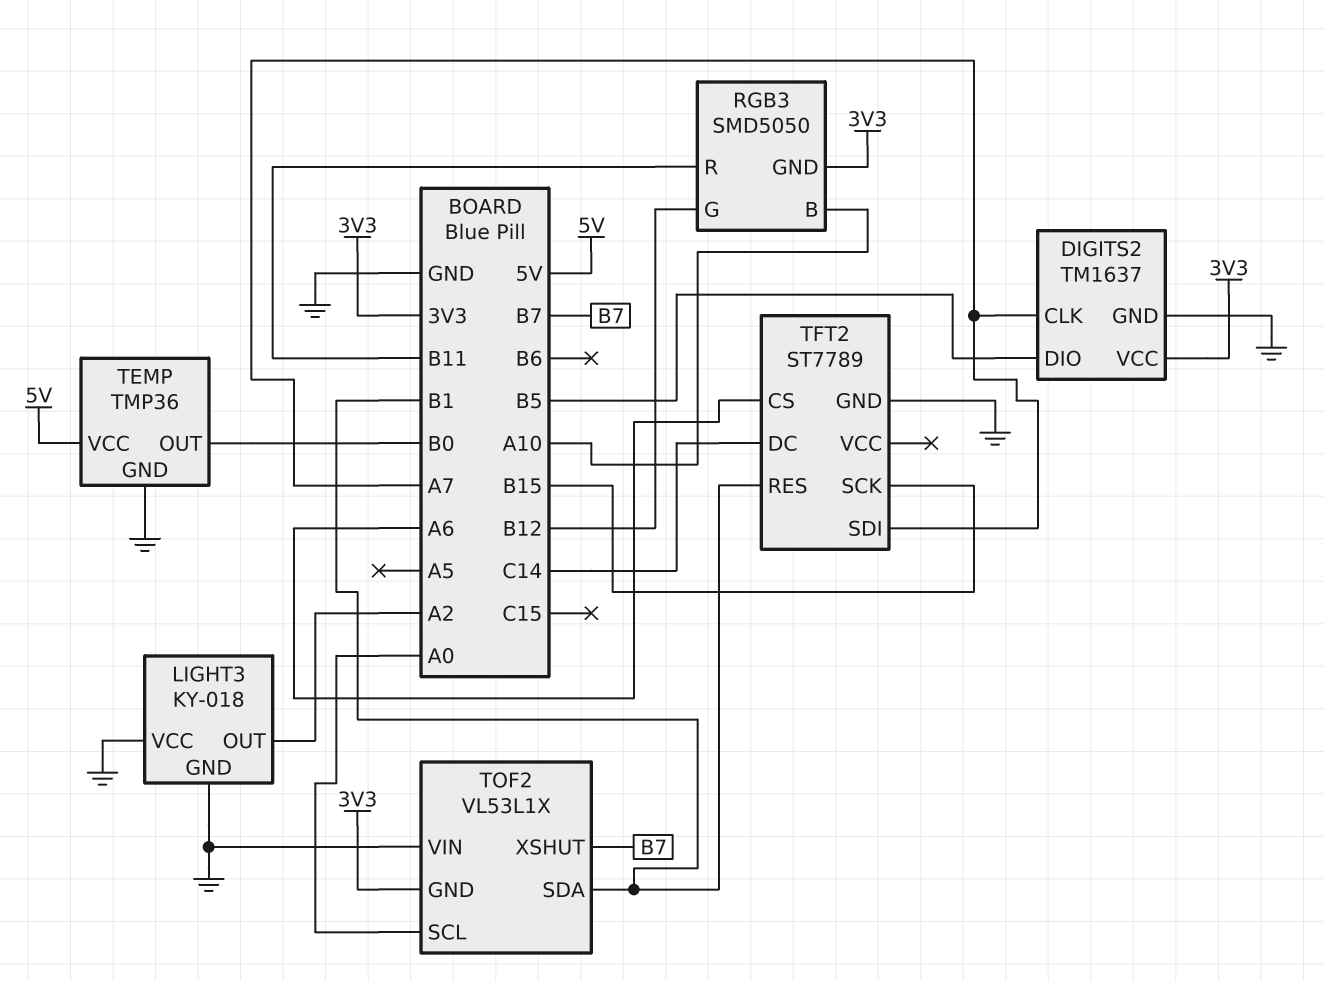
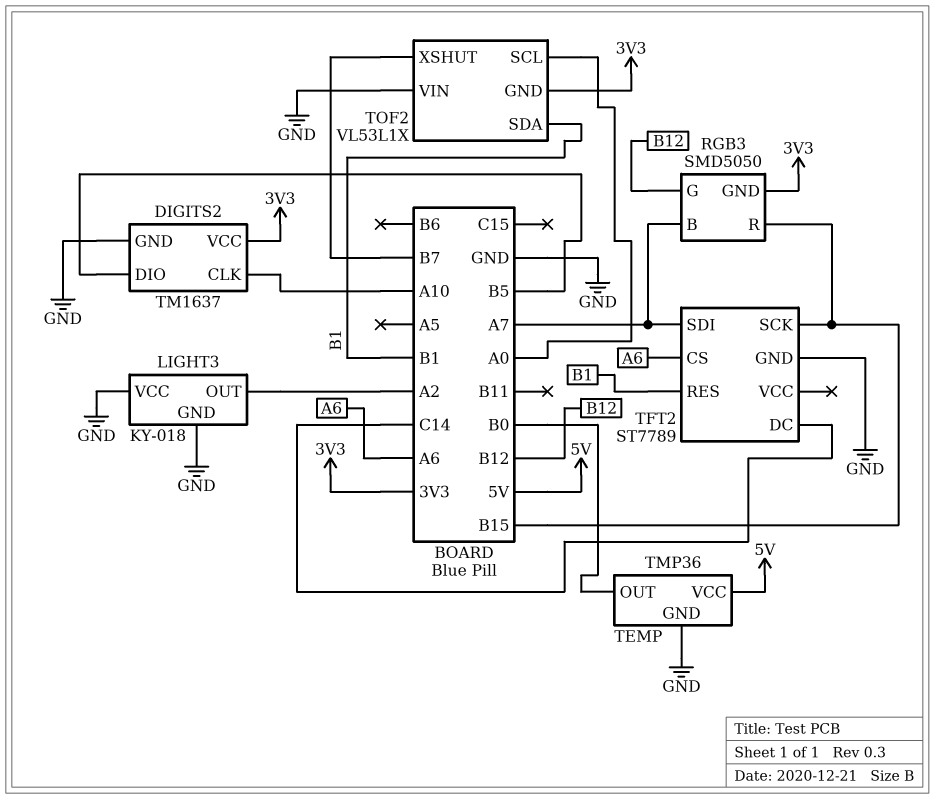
DIGITS2 pin CLK: A7 -> A10
RGB3 pin B: A10 -> A7
RGB3 pin R: B11 -> B15

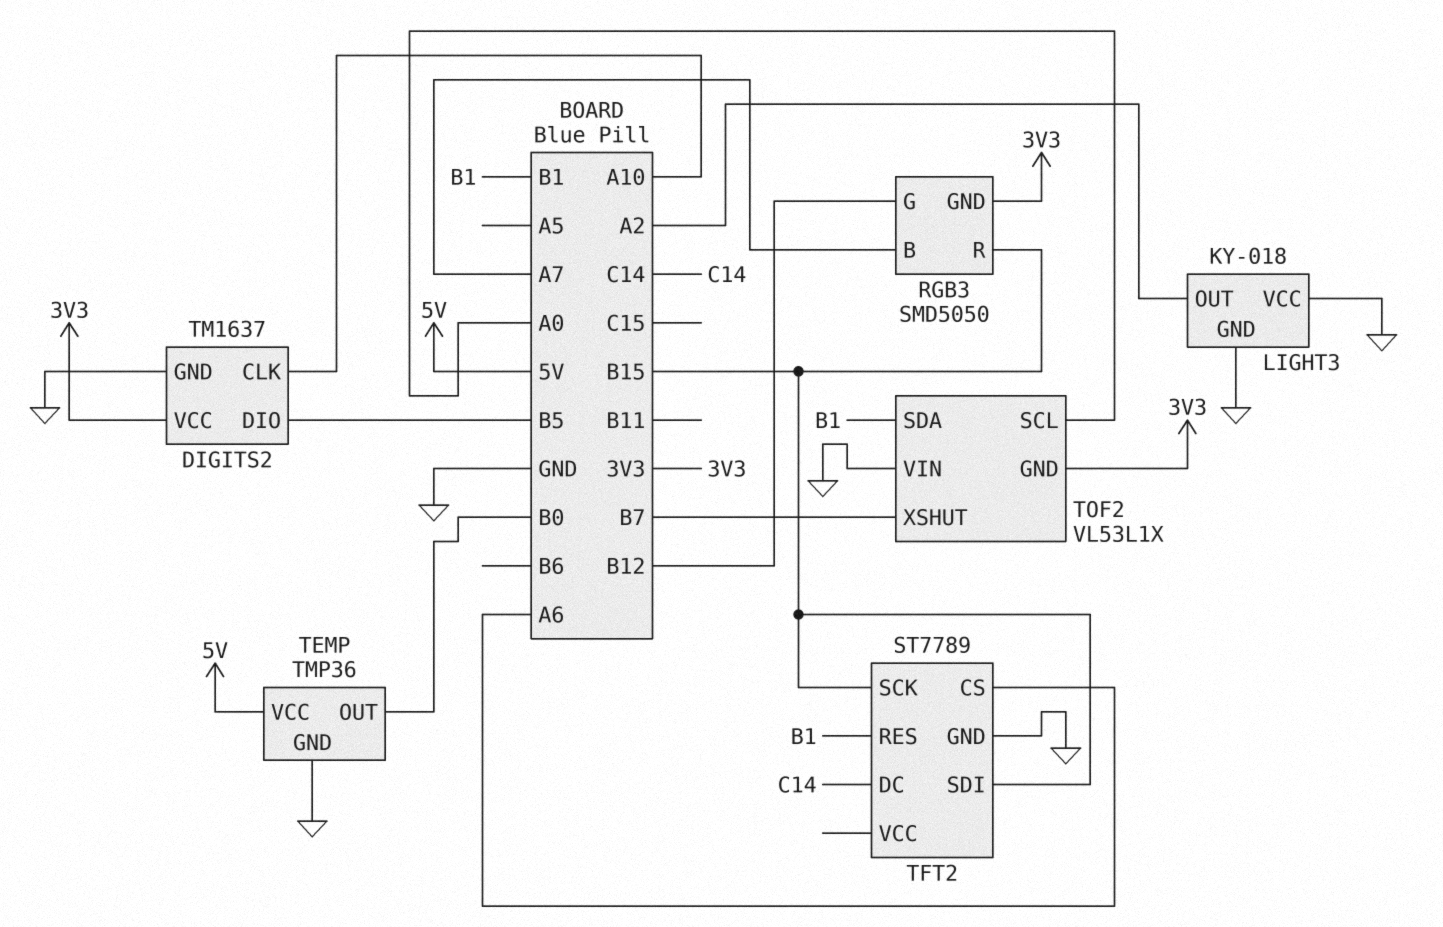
TFT2 pin SDI: A7 -> B15

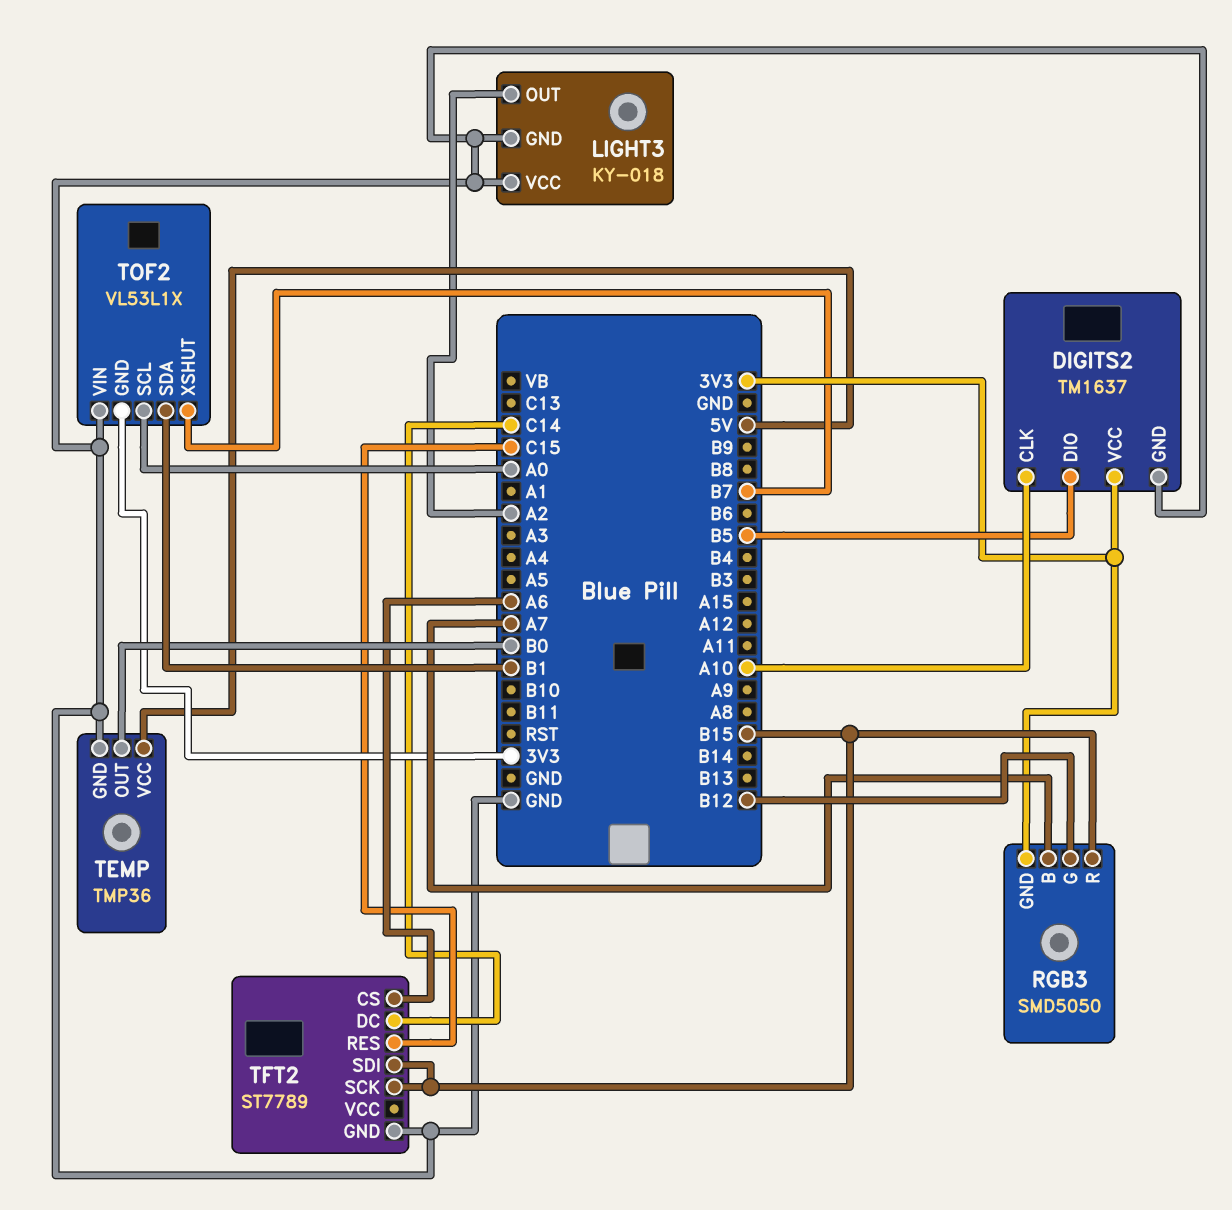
TFT2 pin RES: B1 -> C15

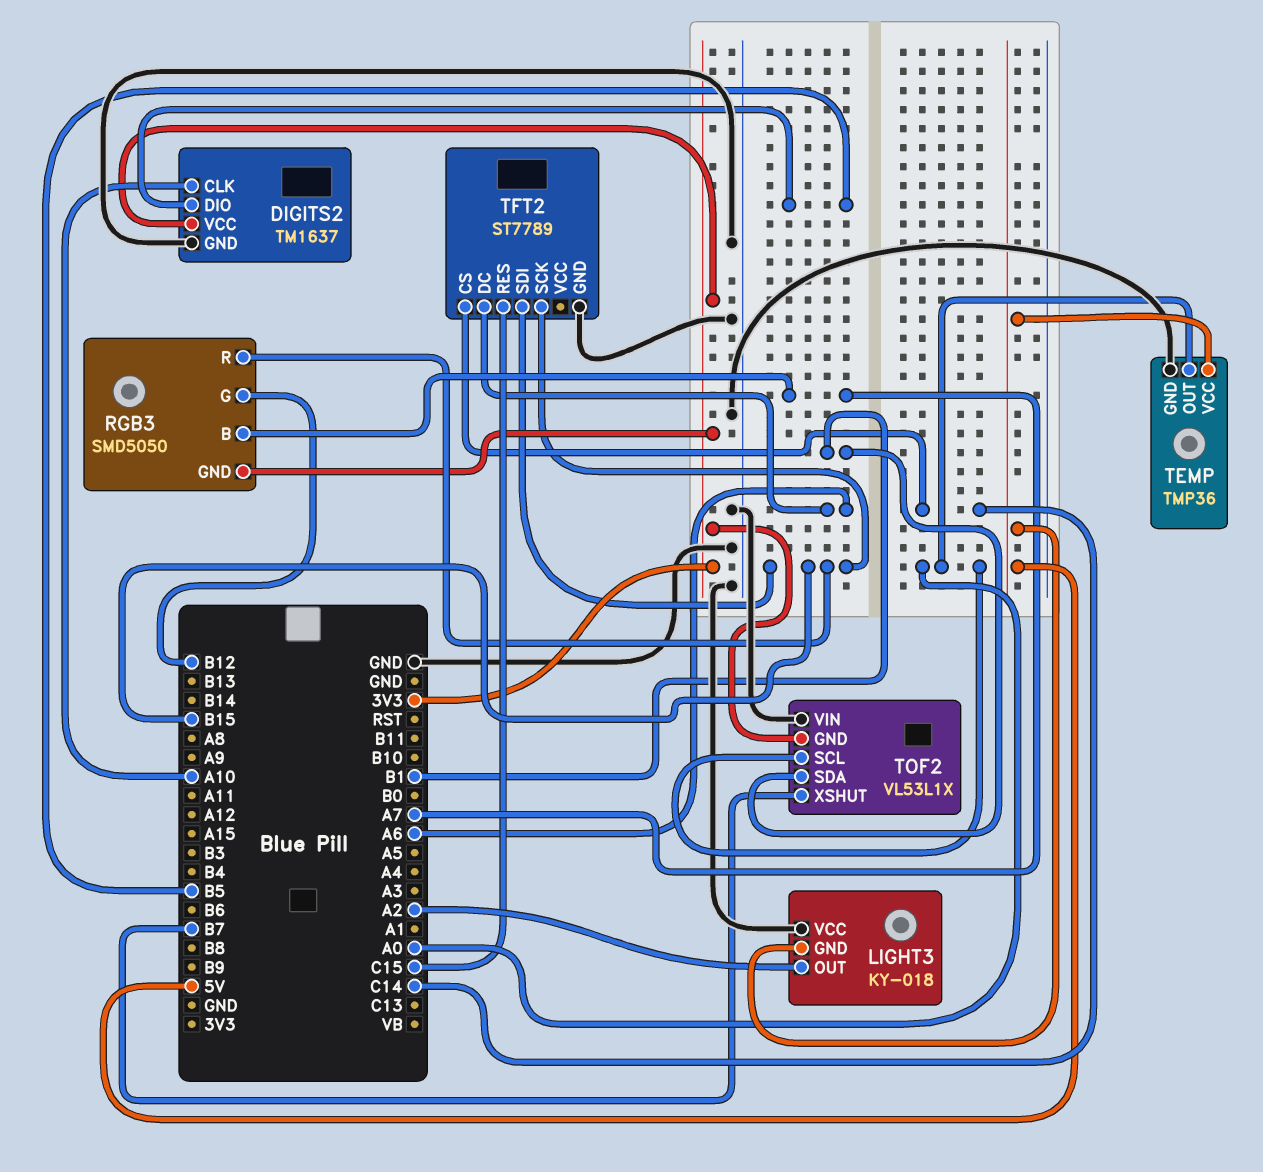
LIGHT3 pin GND: GND -> 5V
TEMP pin OUT: B0 -> A0
TFT2 pin CS: A6 -> C14
TFT2 pin DC: C14 -> A6

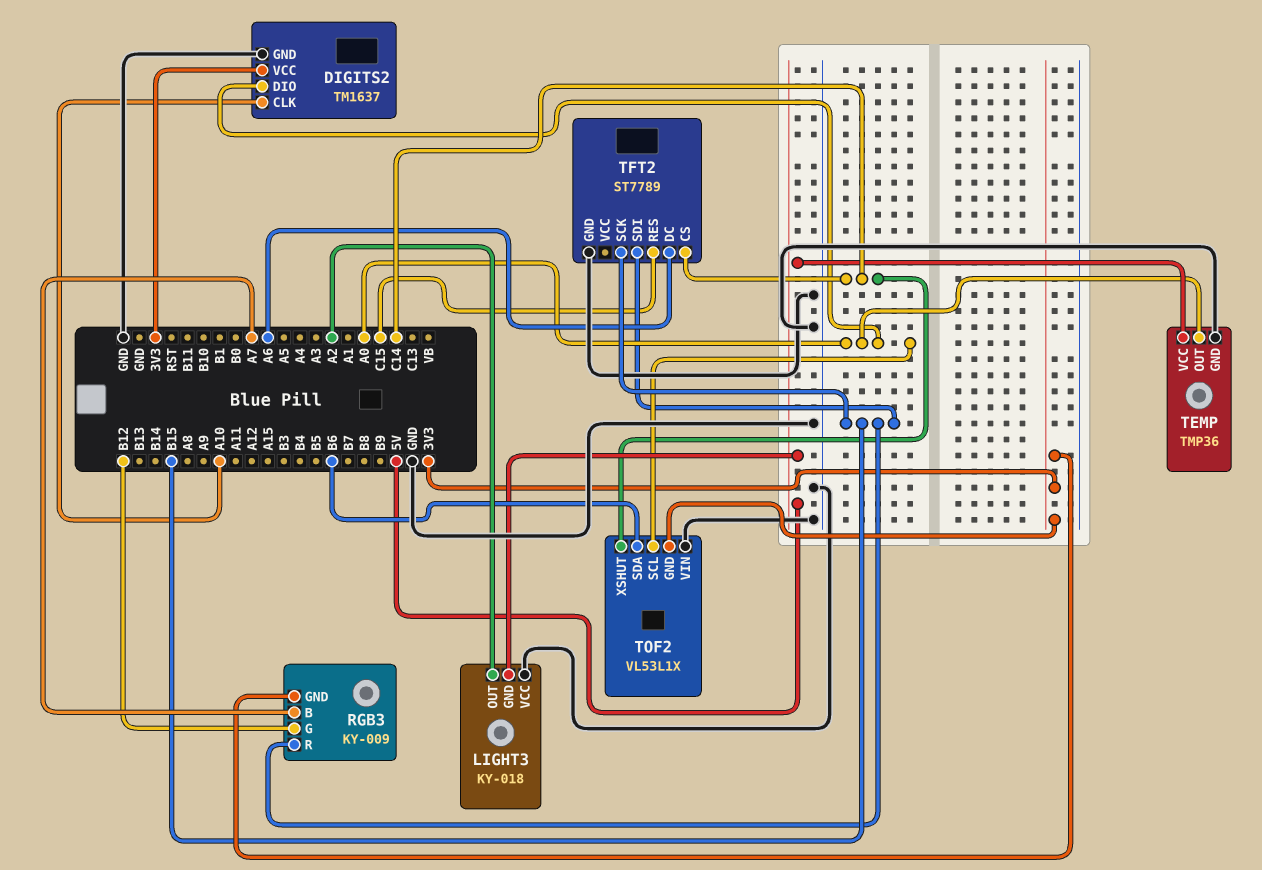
DIGITS2 pin DIO: B5 -> A0
RGB3: SMD5050 -> KY-009
TOF2 pin SDA: B1 -> B6
TOF2 pin XSHUT: B7 -> C14

